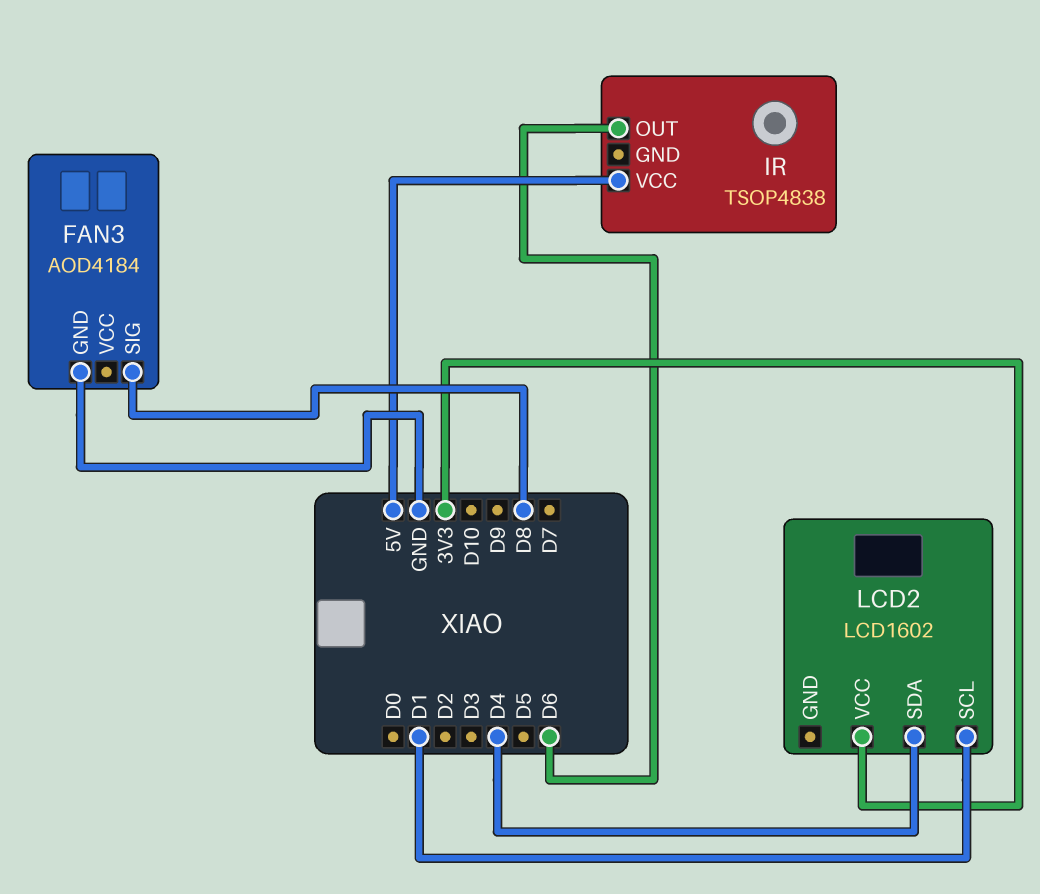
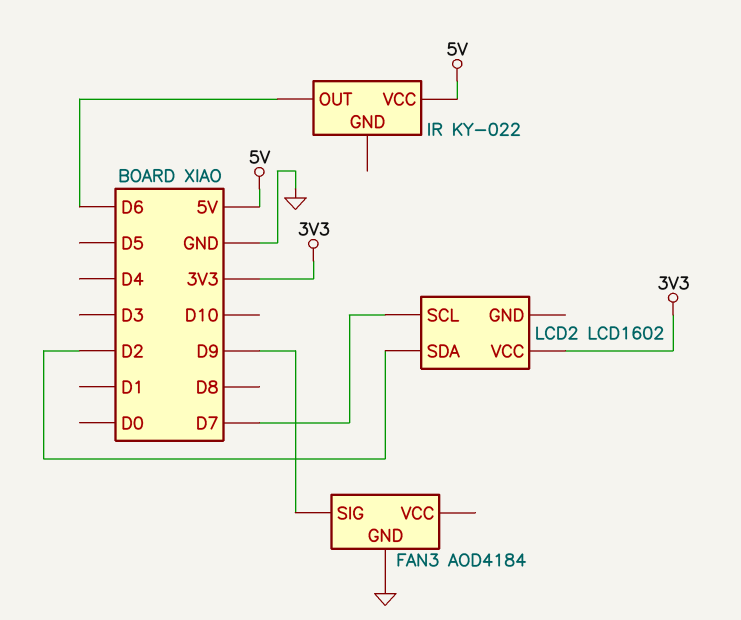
FAN3 pin SIG: D8 -> D9
IR: TSOP4838 -> KY-022
LCD2 pin SCL: D1 -> D7
LCD2 pin SDA: D4 -> D2

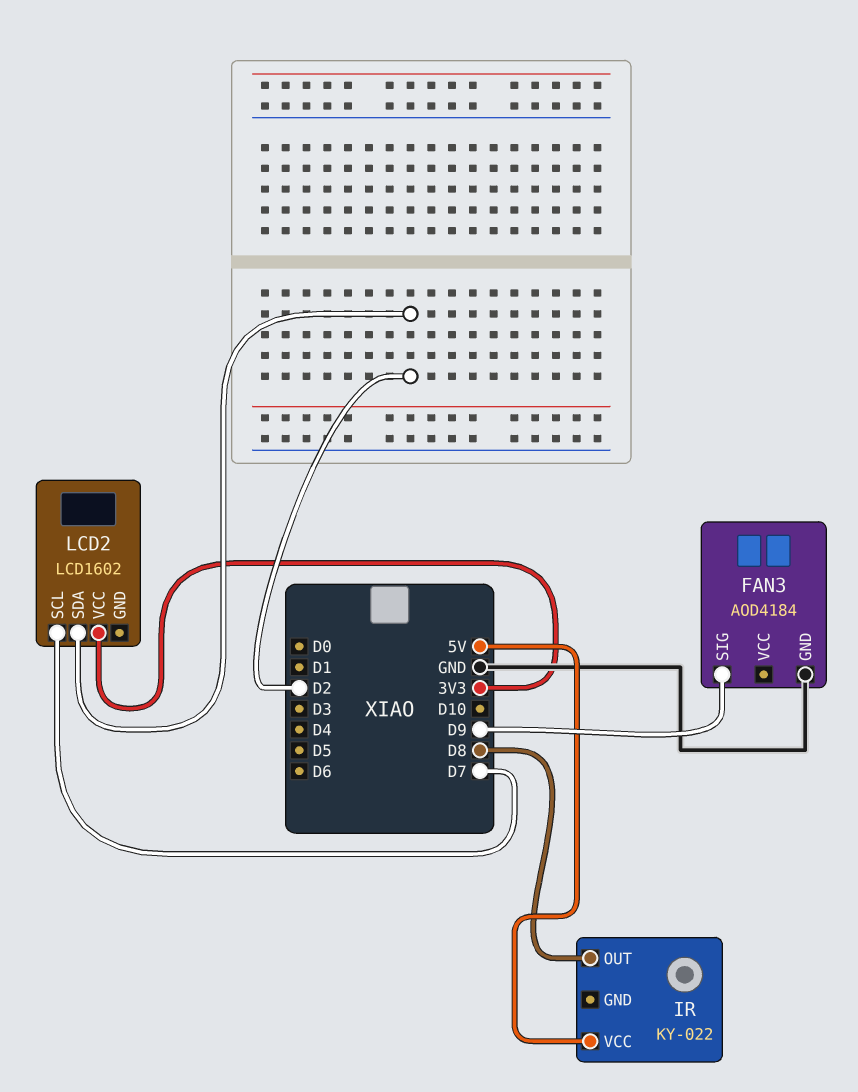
IR pin OUT: D6 -> D8

